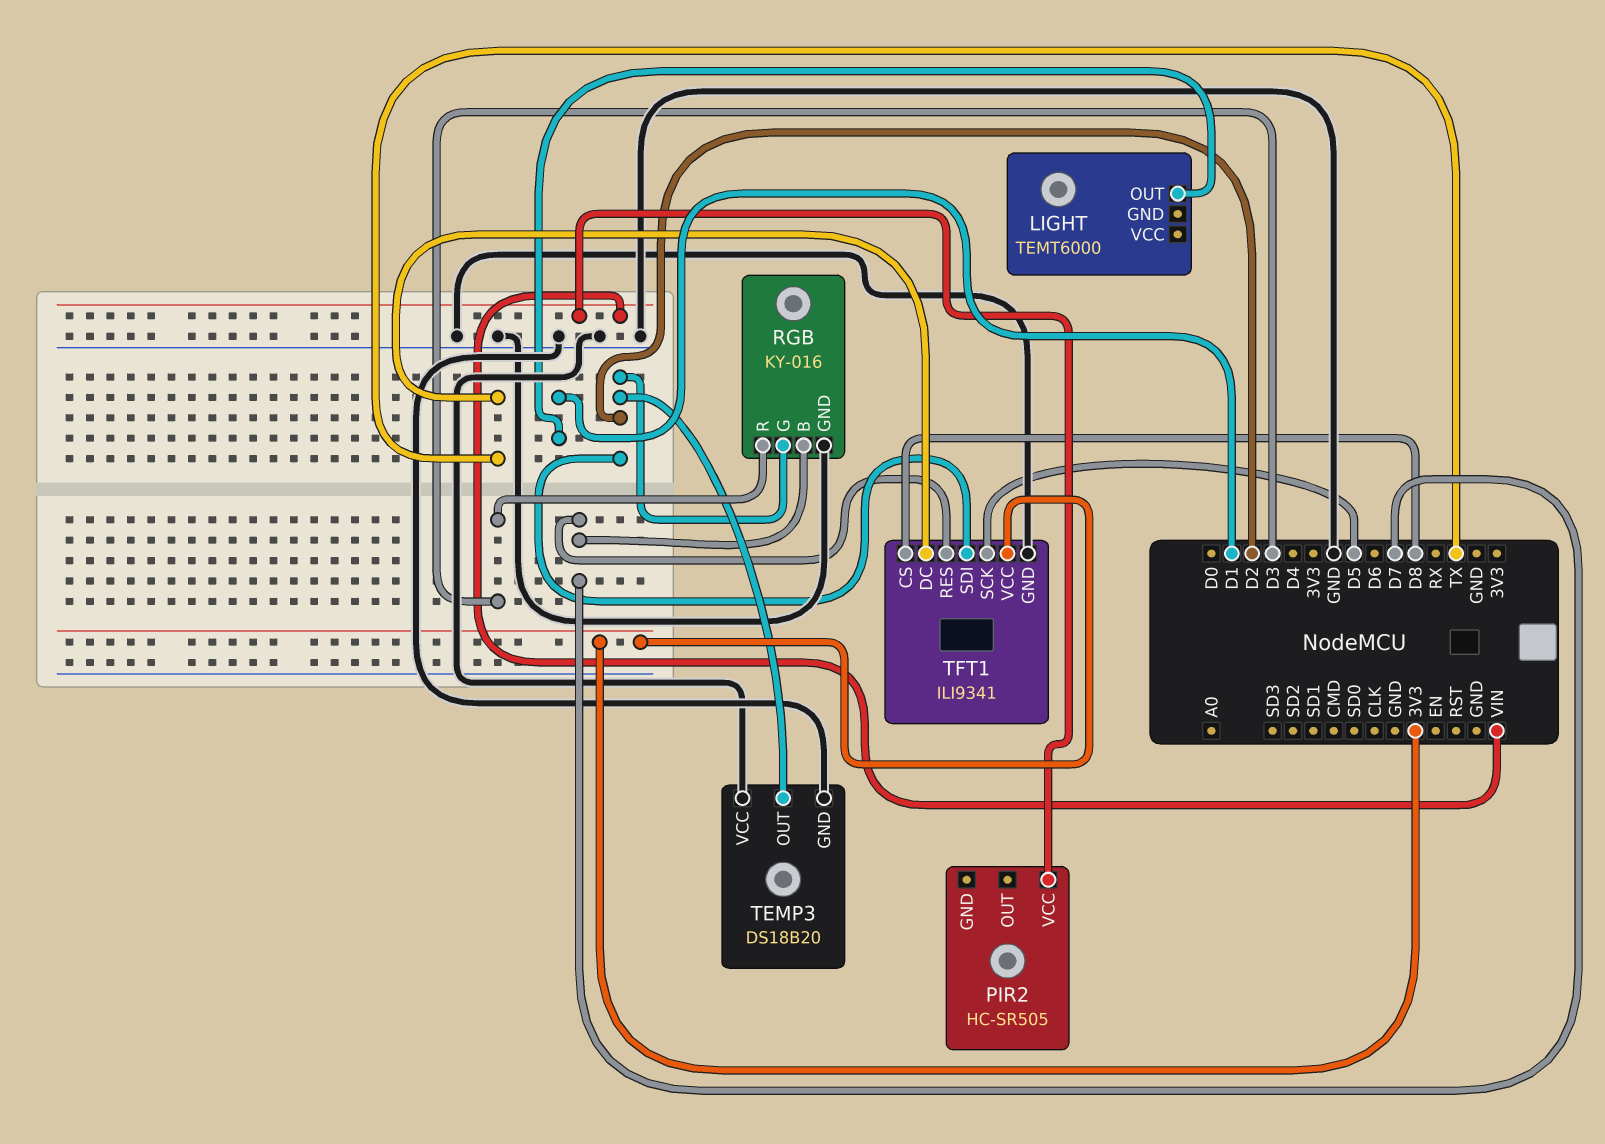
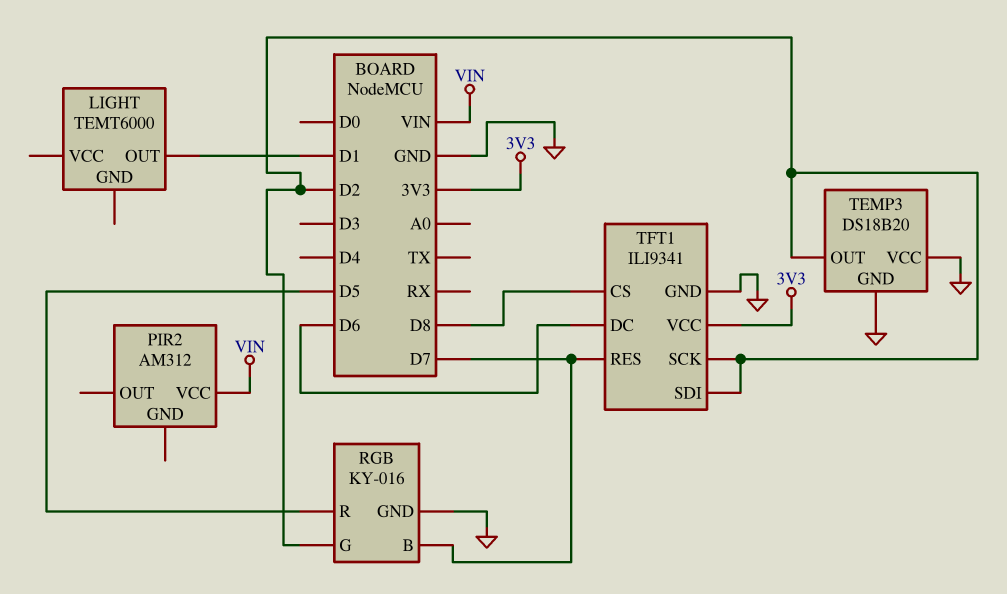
PIR2: HC-SR505 -> AM312
RGB pin R: D3 -> D5
TFT1 pin DC: TX -> D6
TFT1 pin SCK: D5 -> D2

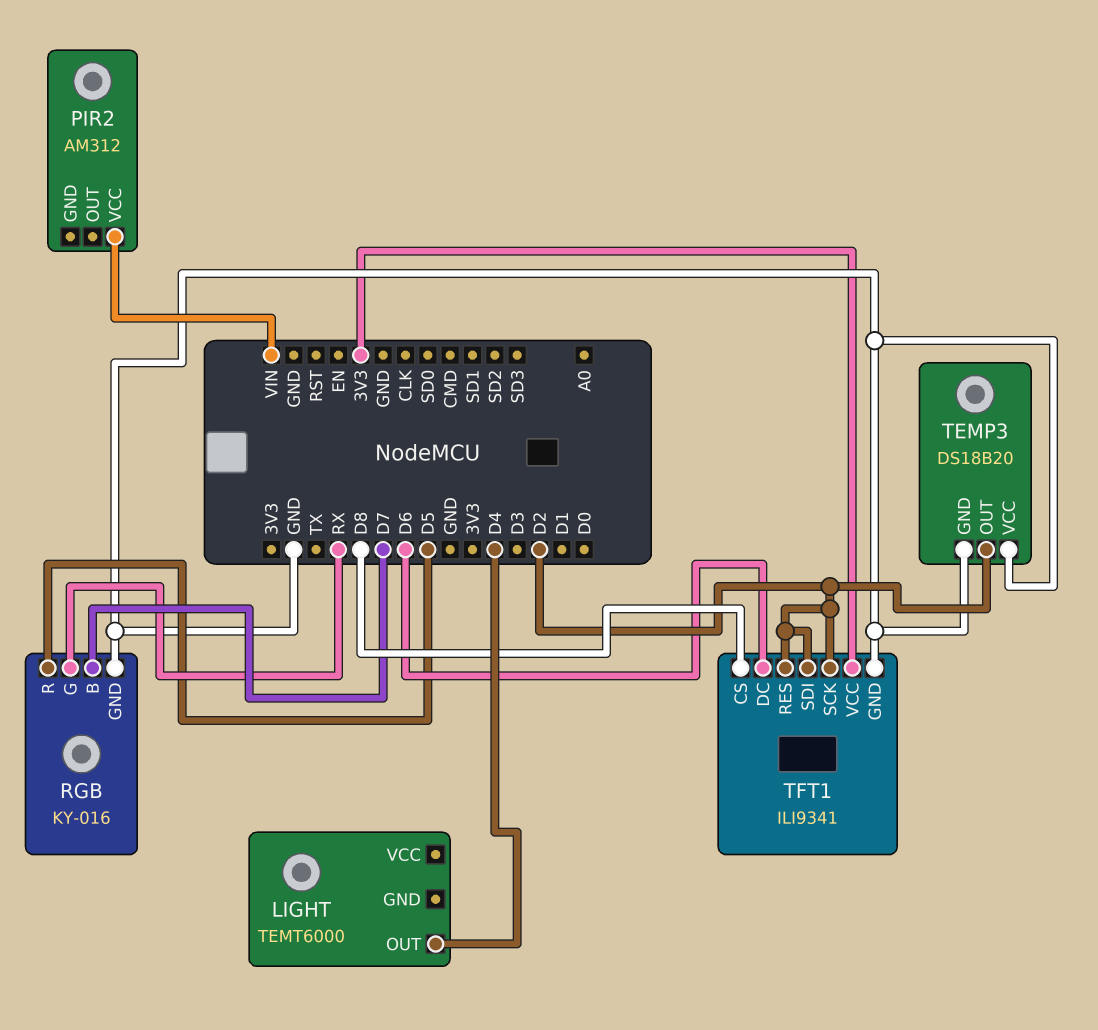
LIGHT pin OUT: D1 -> D4
RGB pin G: D2 -> RX
TFT1 pin RES: D7 -> D2

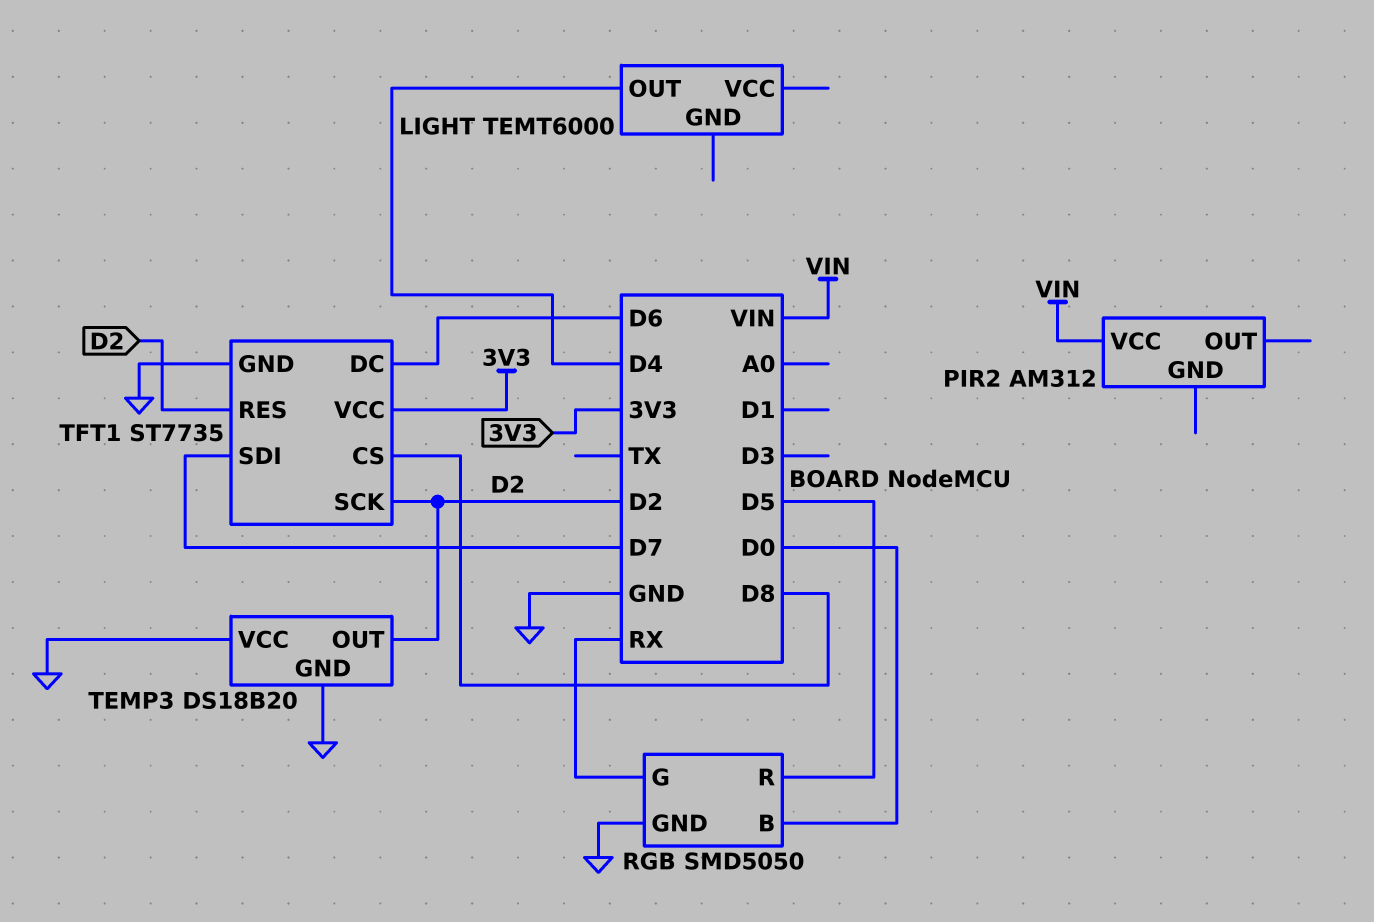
RGB: KY-016 -> SMD5050
RGB pin B: D7 -> D0
TFT1: ILI9341 -> ST7735
TFT1 pin SDI: D2 -> D7

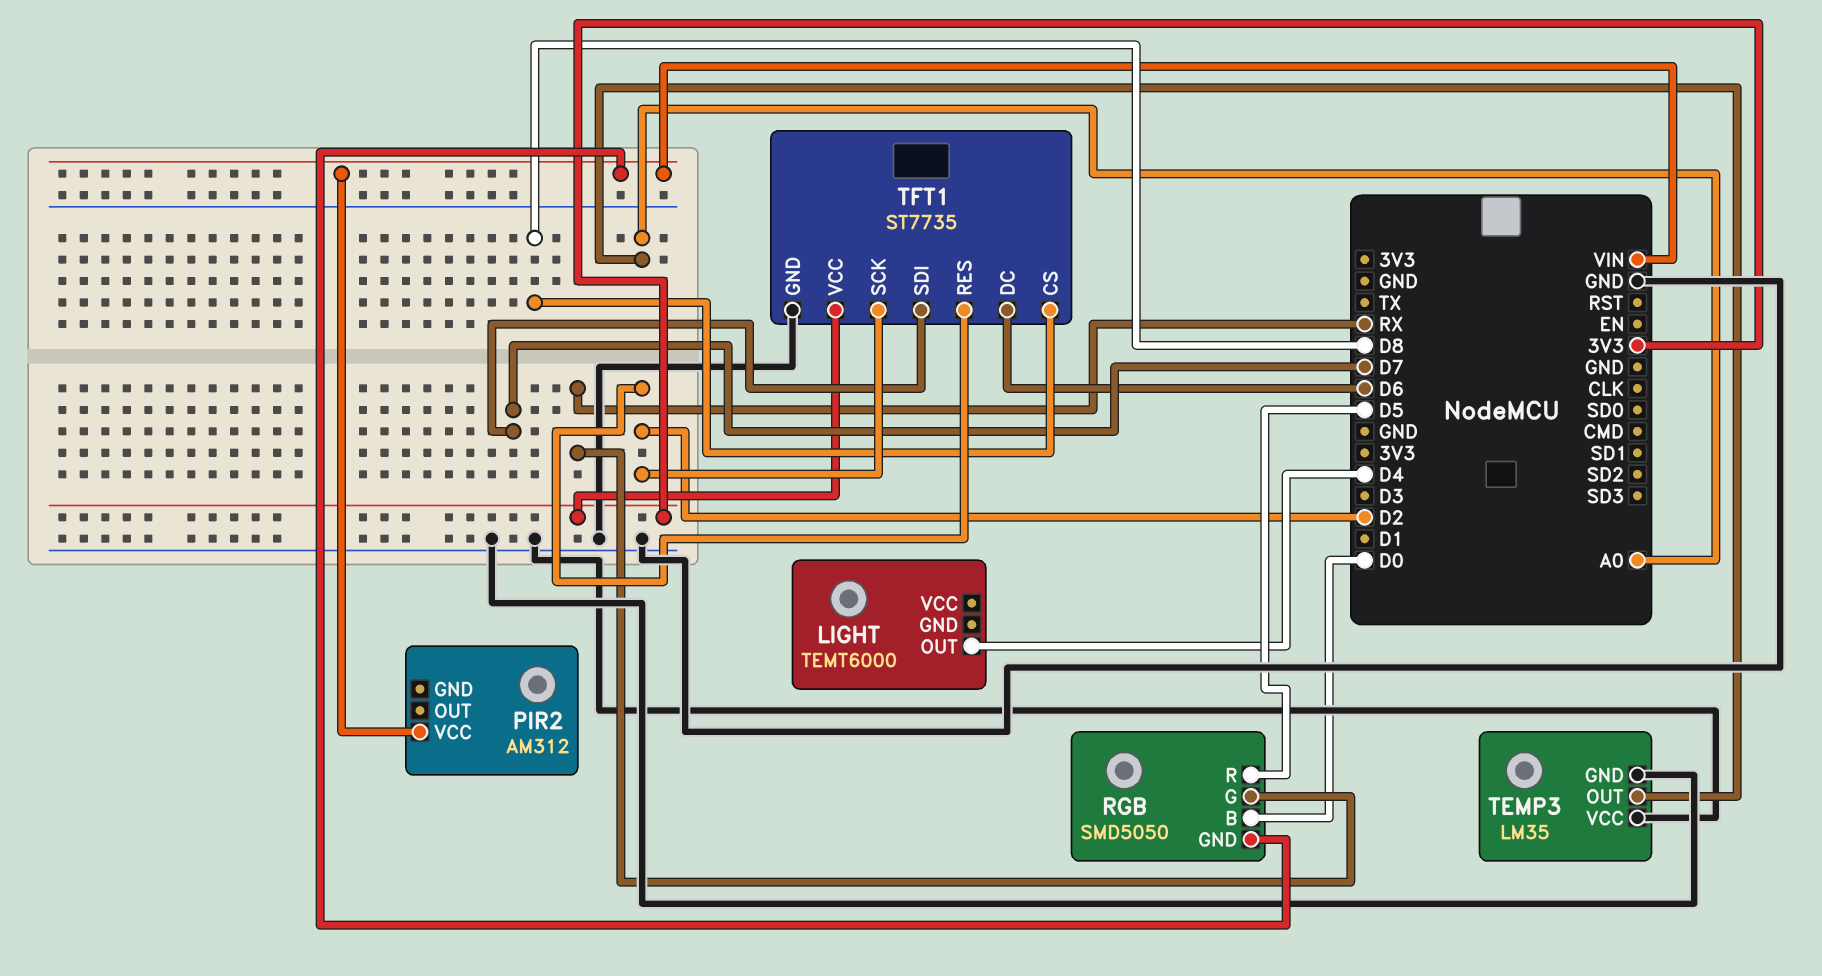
RGB pin GND: GND -> VIN
TEMP3: DS18B20 -> LM35
TEMP3 pin OUT: D2 -> A0

